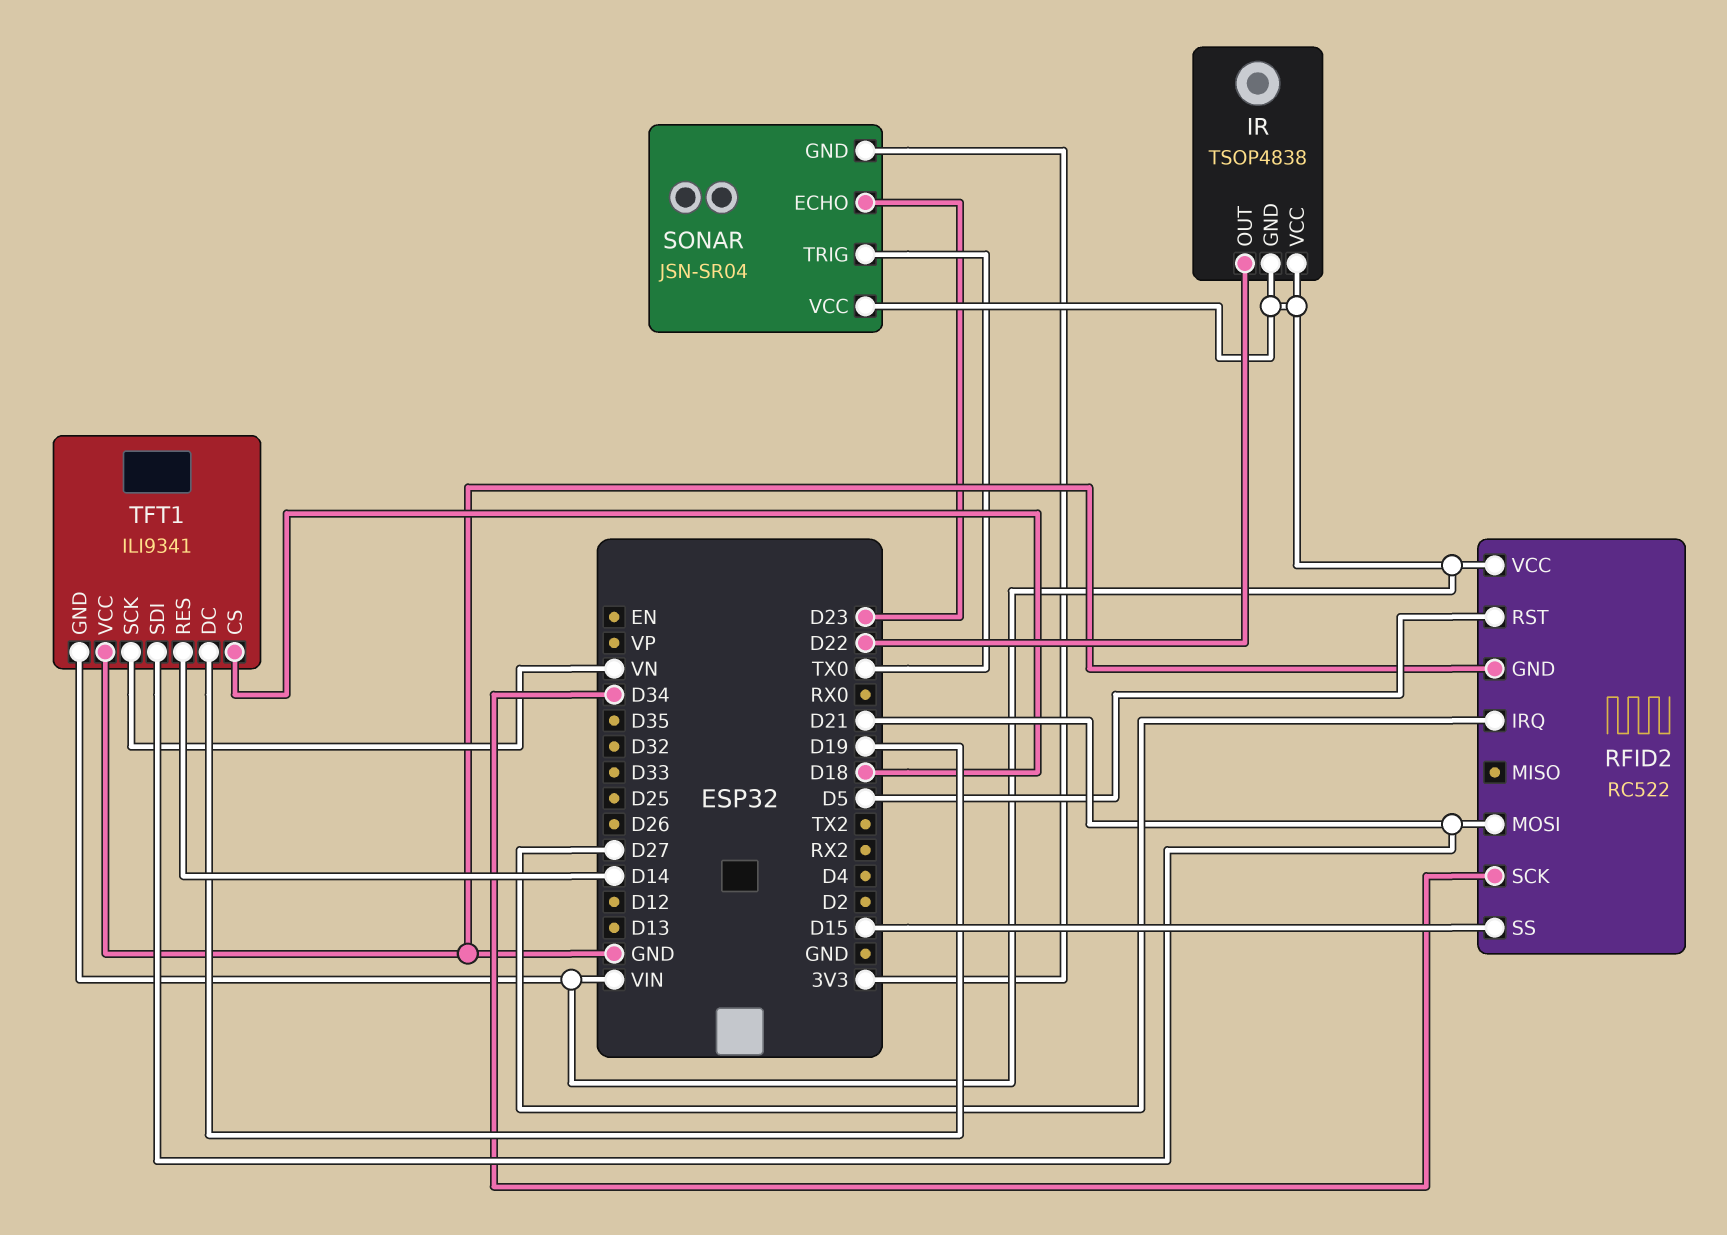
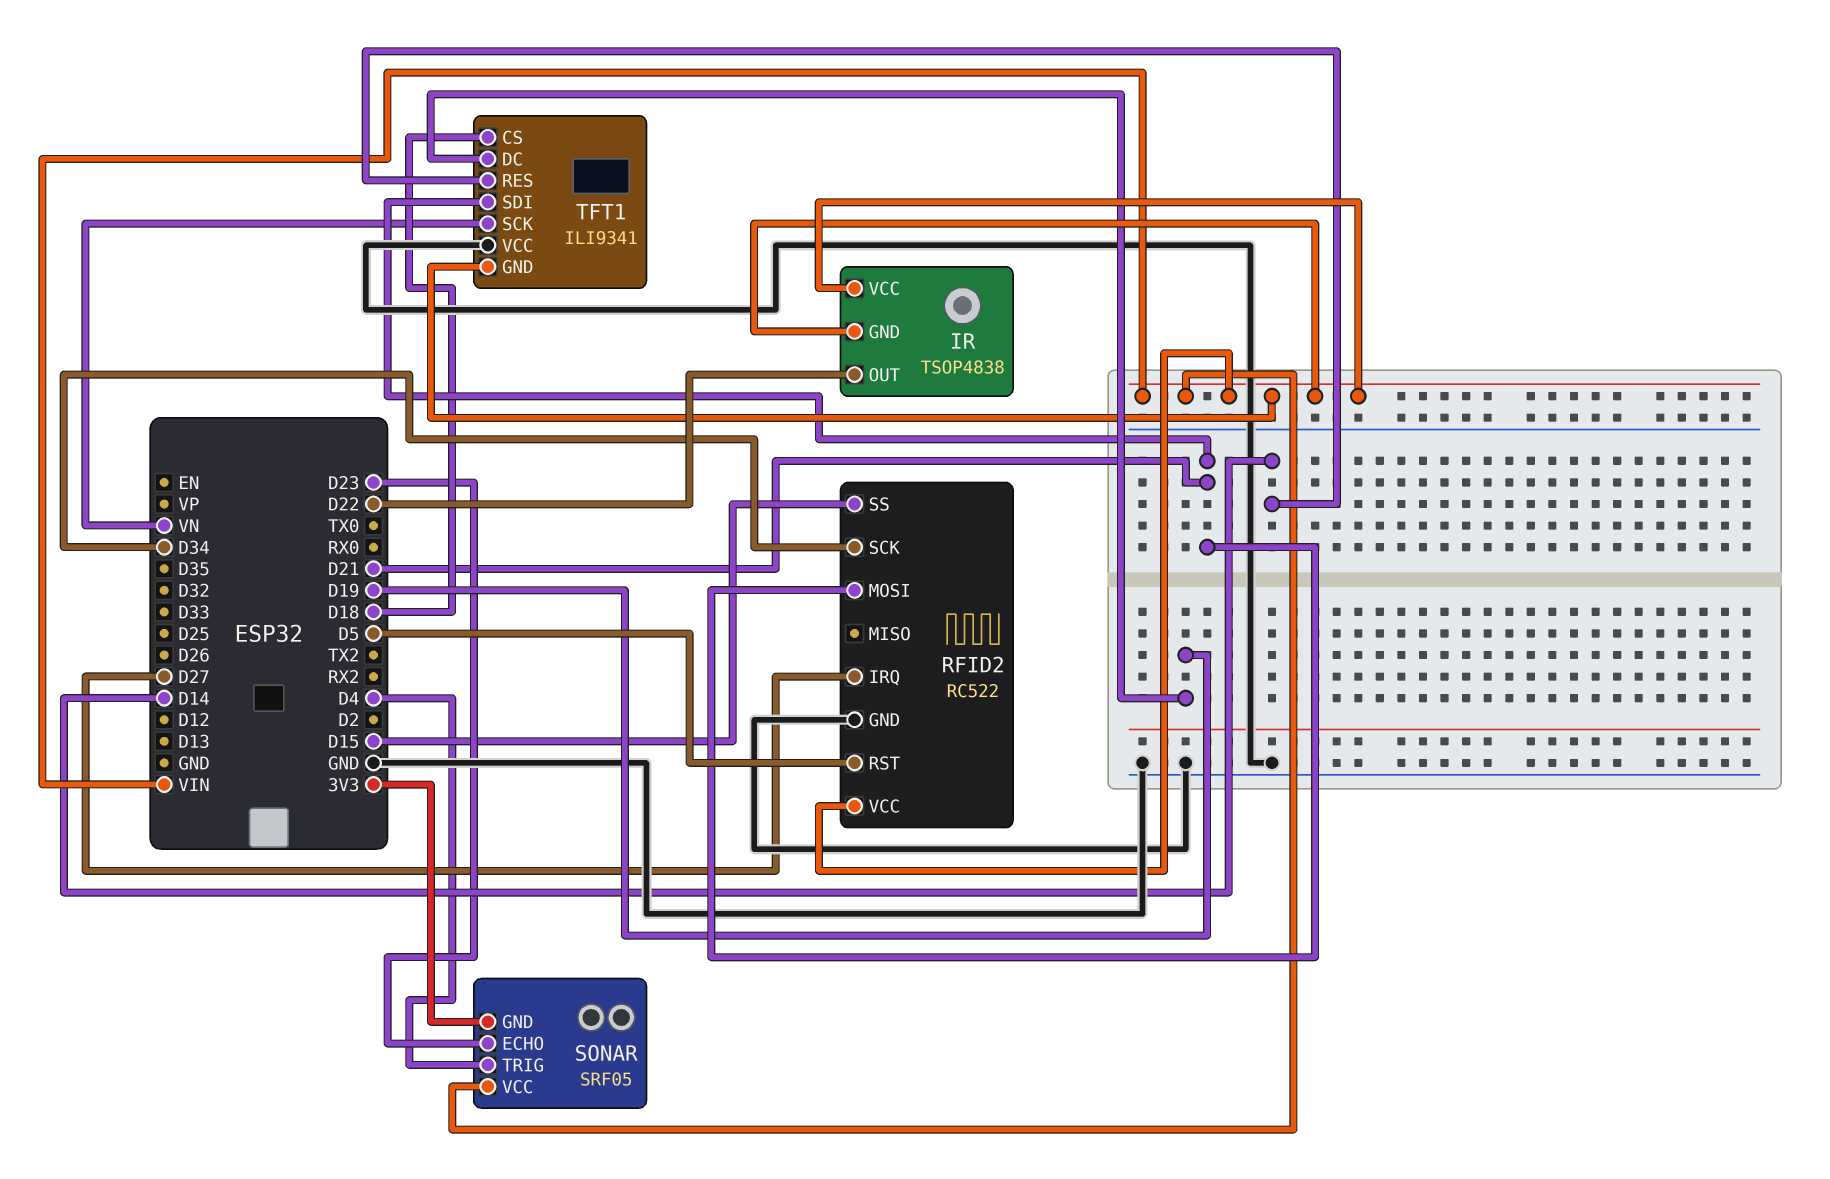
SONAR: JSN-SR04 -> SRF05
SONAR pin TRIG: TX0 -> D4

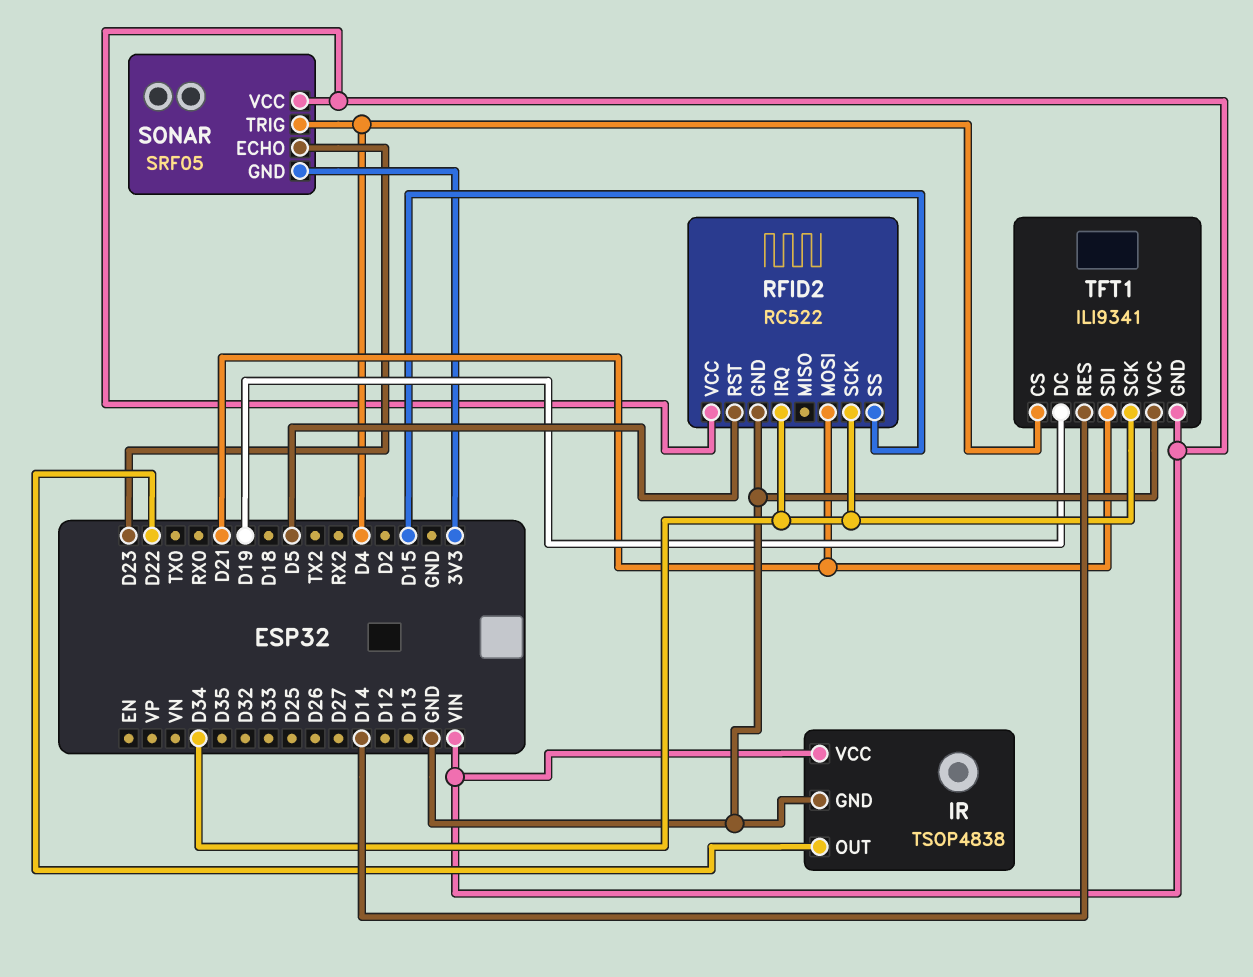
IR pin GND: VIN -> GND
RFID2 pin IRQ: D27 -> D34
TFT1 pin CS: D18 -> D4
TFT1 pin SCK: VN -> D34

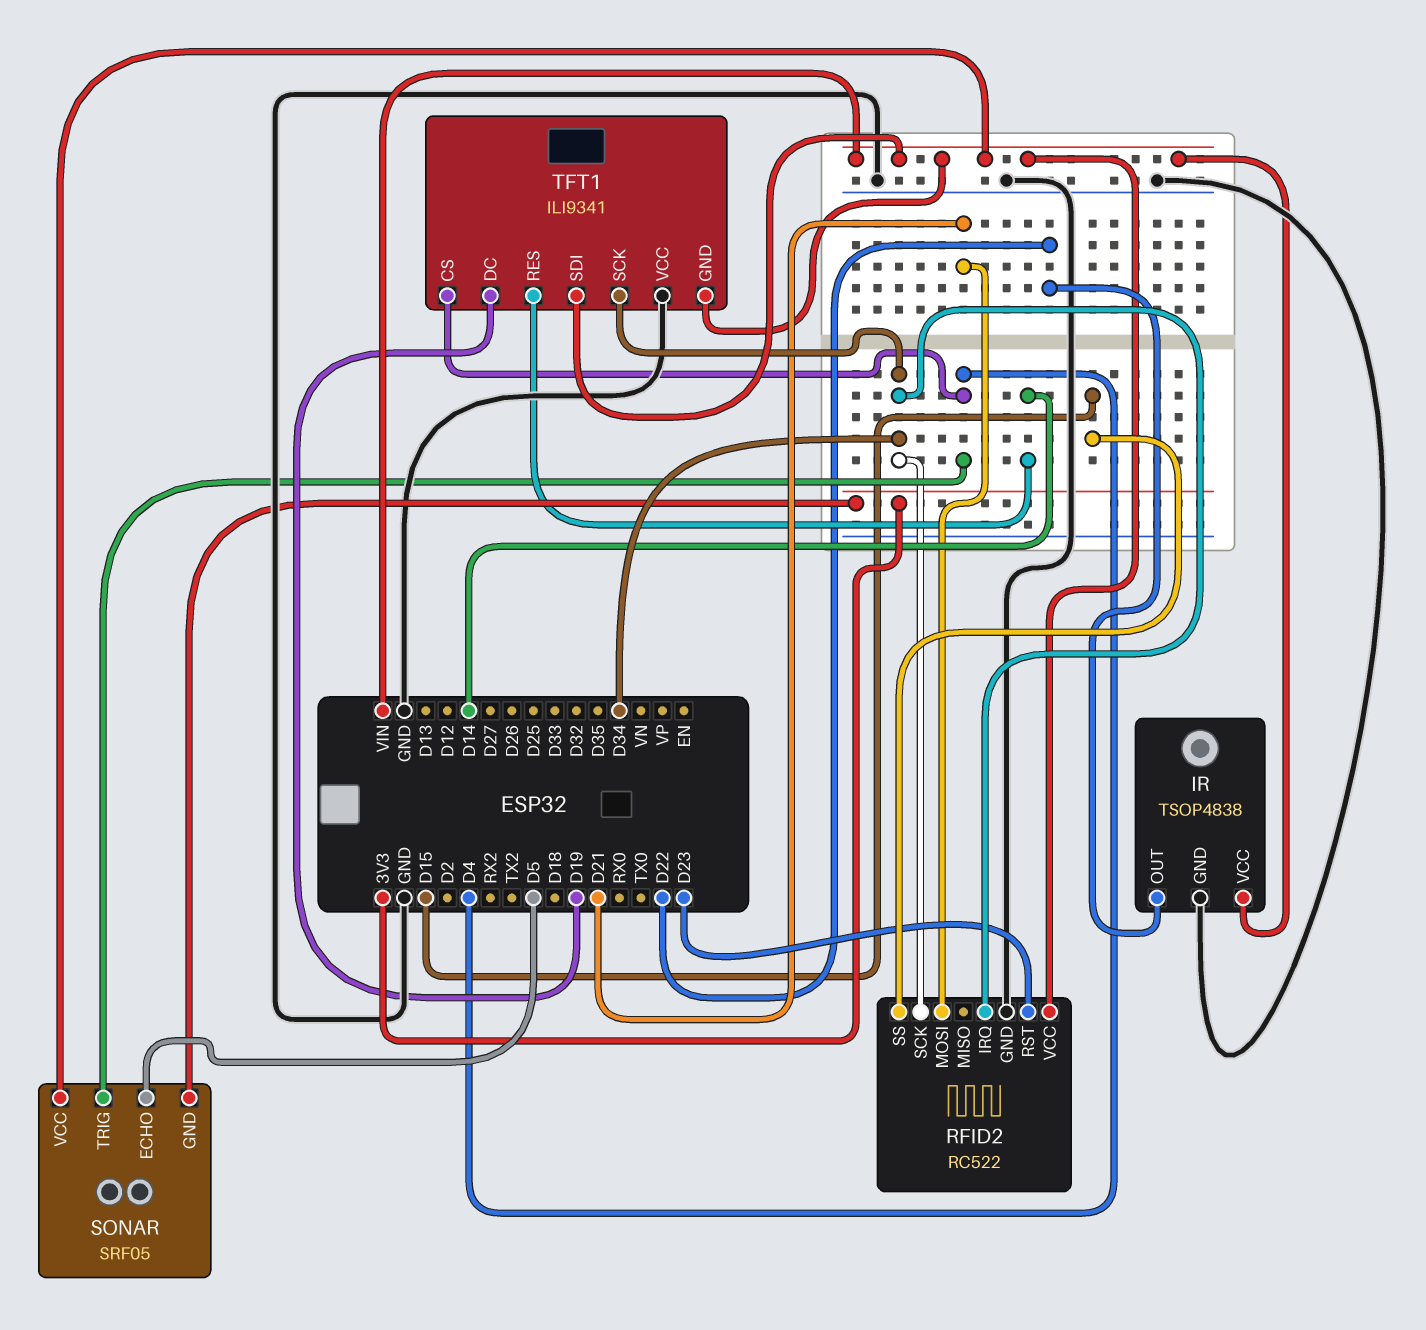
RFID2 pin RST: D5 -> D23
SONAR pin ECHO: D23 -> D5
TFT1 pin SDI: D21 -> VIN

